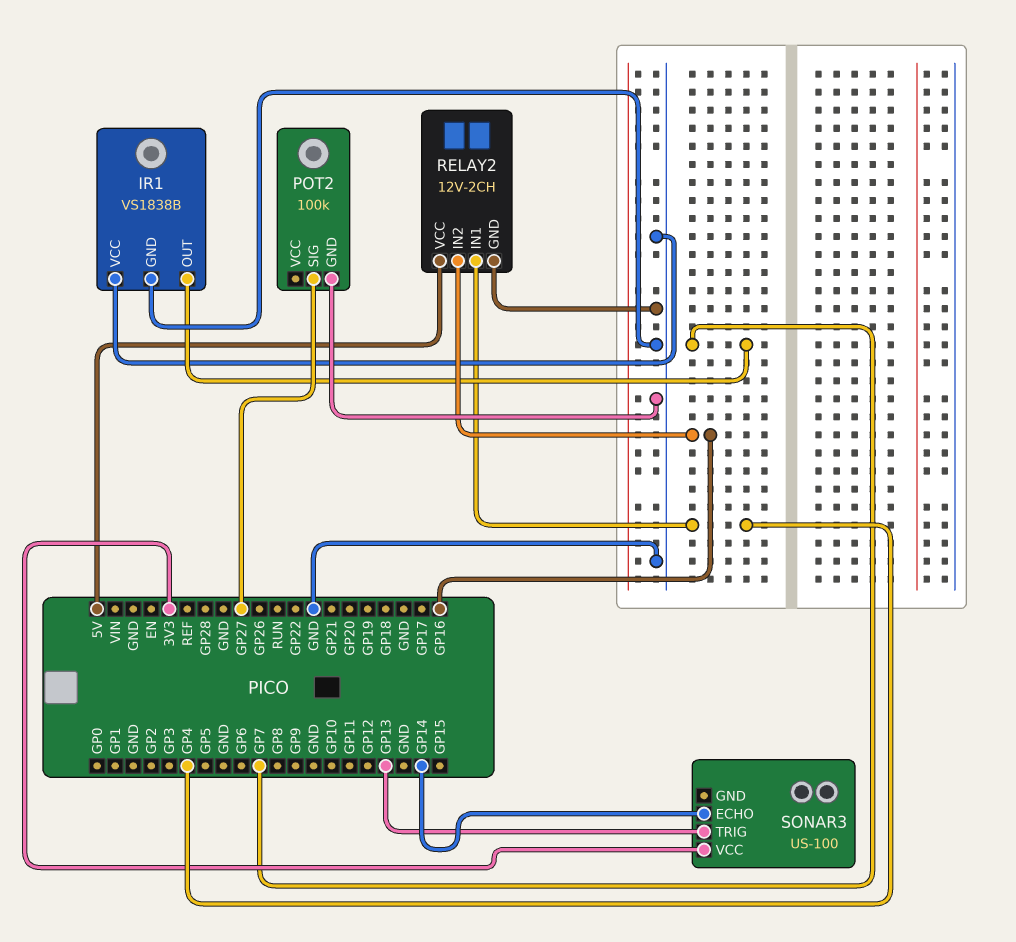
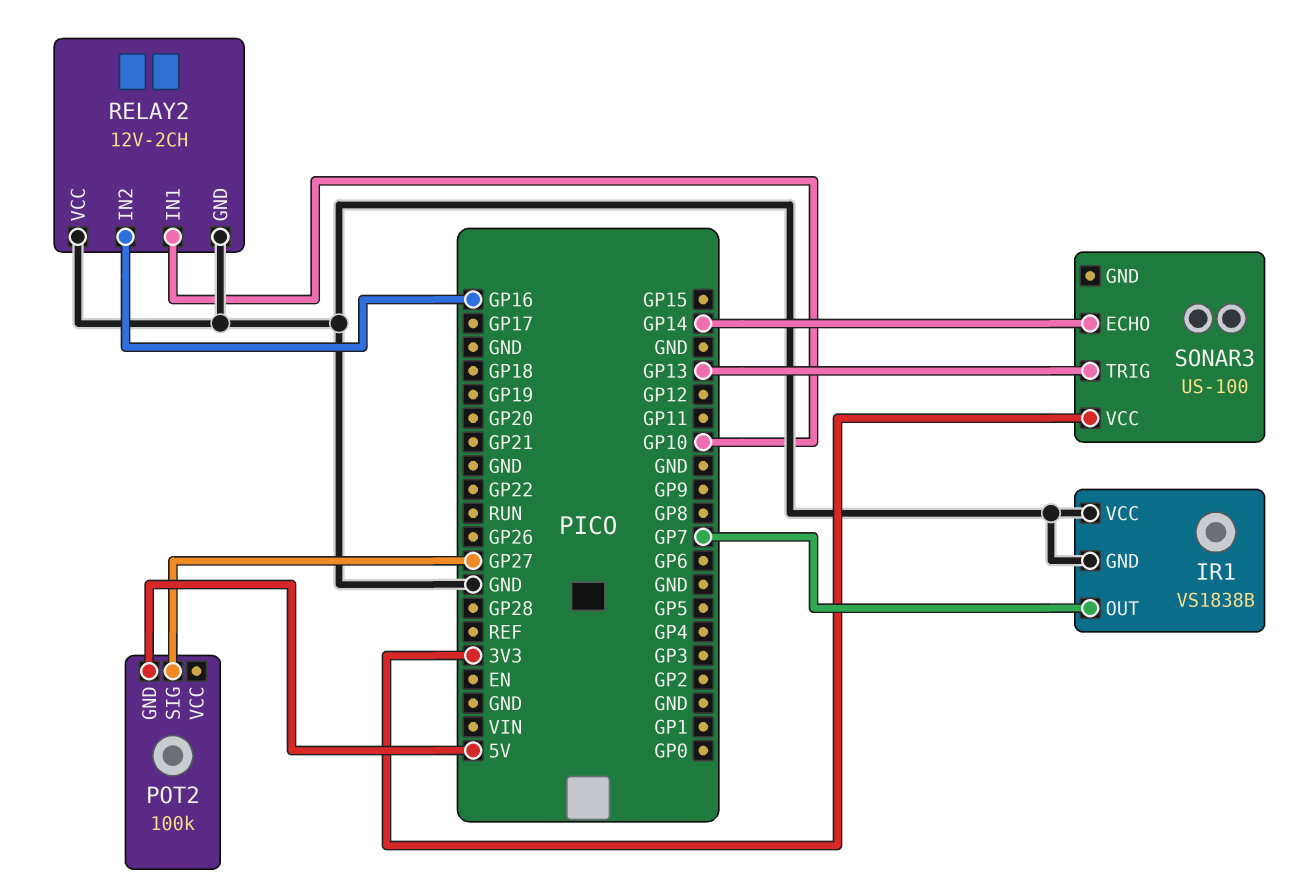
POT2 pin GND: GND -> 5V
RELAY2 pin IN1: GP4 -> GP10
RELAY2 pin VCC: 5V -> GND

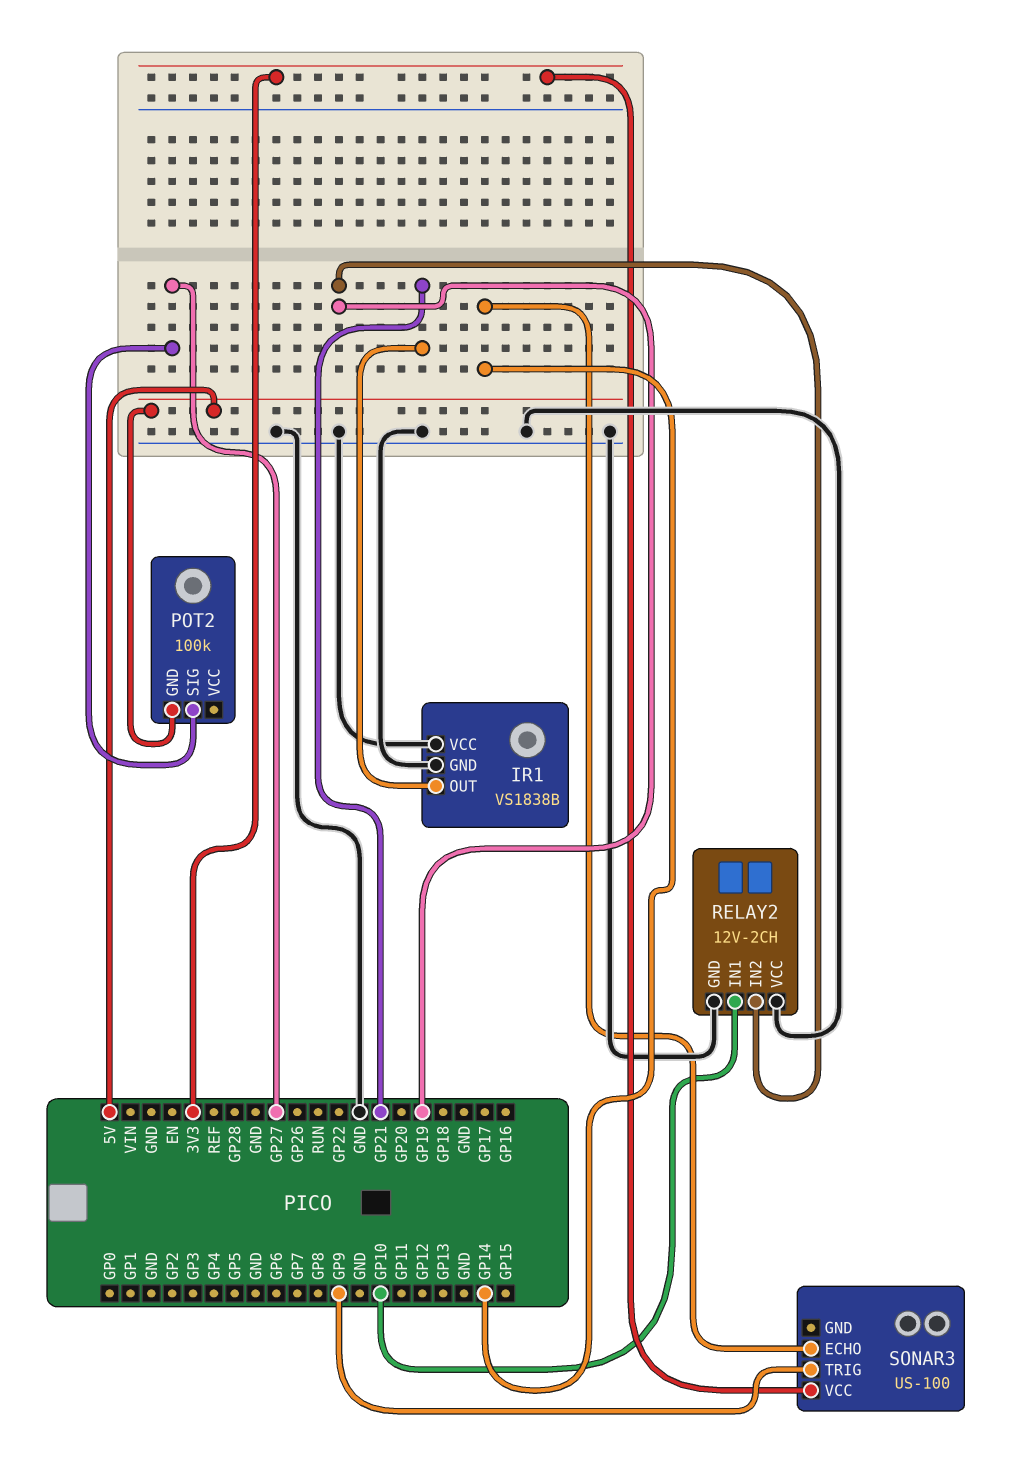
IR1 pin OUT: GP7 -> GP21
RELAY2 pin IN2: GP16 -> GP19
SONAR3 pin TRIG: GP13 -> GP9

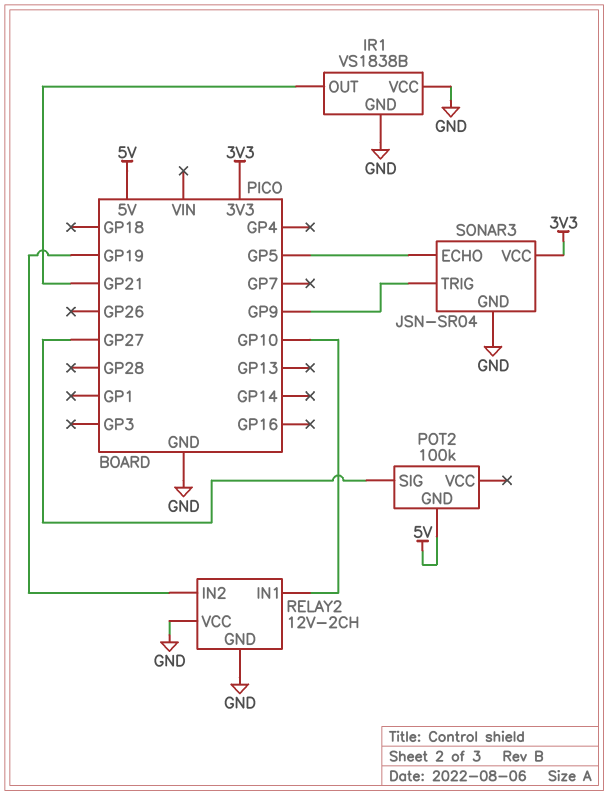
SONAR3: US-100 -> JSN-SR04
SONAR3 pin ECHO: GP14 -> GP5
SONAR3 pin GND: none -> GND

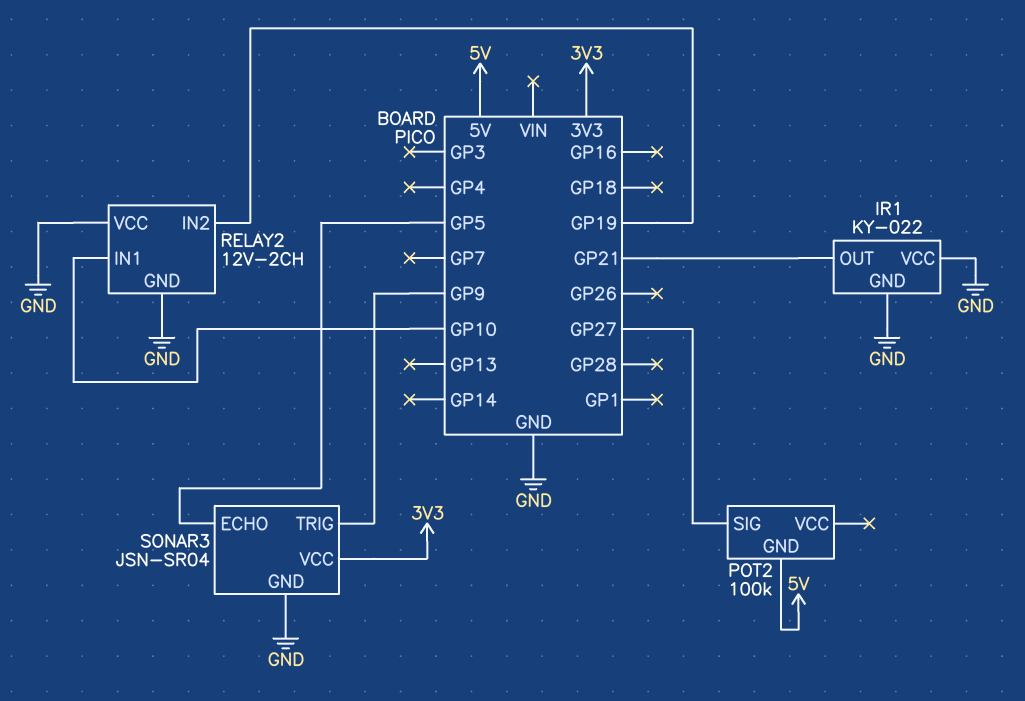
IR1: VS1838B -> KY-022

